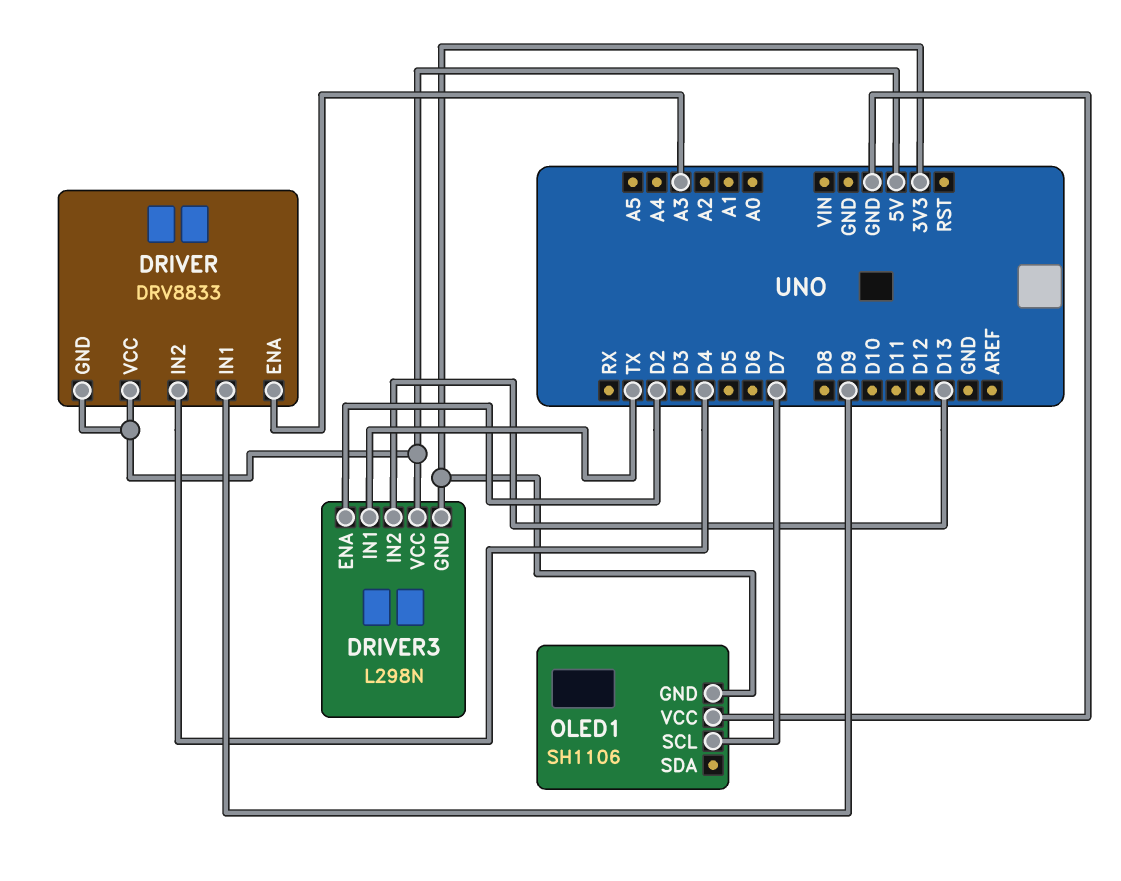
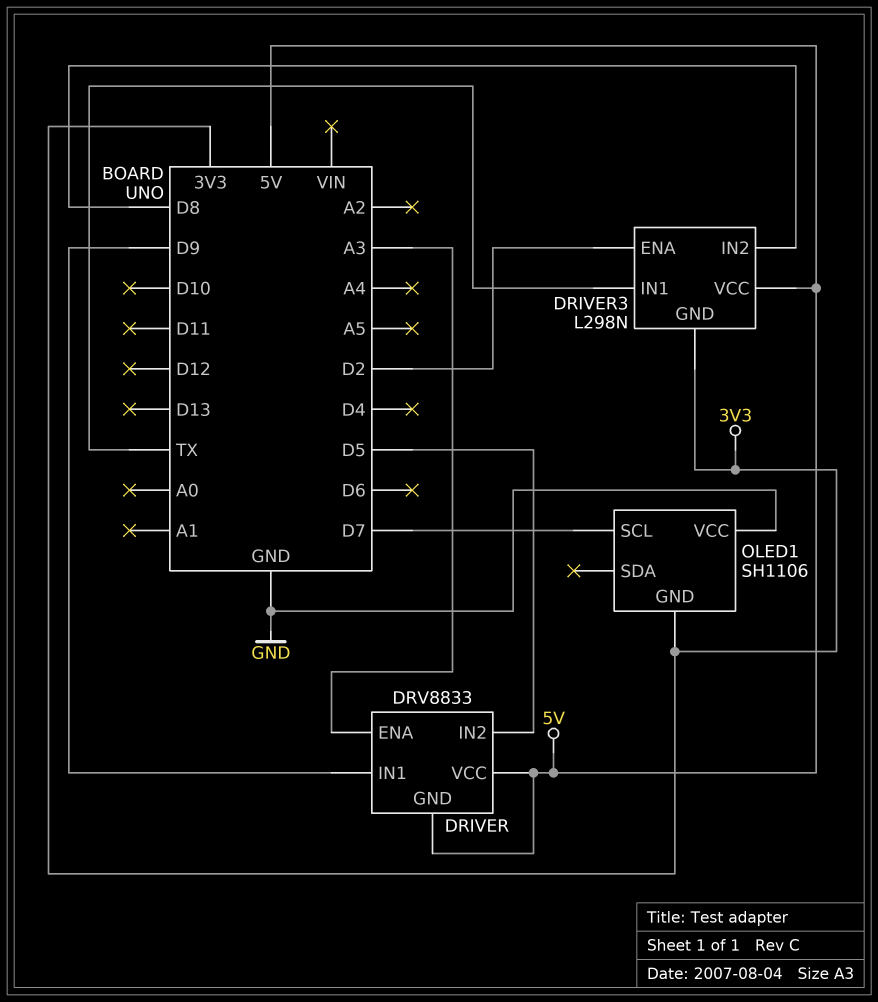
DRIVER pin IN2: D4 -> D5
DRIVER3 pin IN2: D13 -> D8

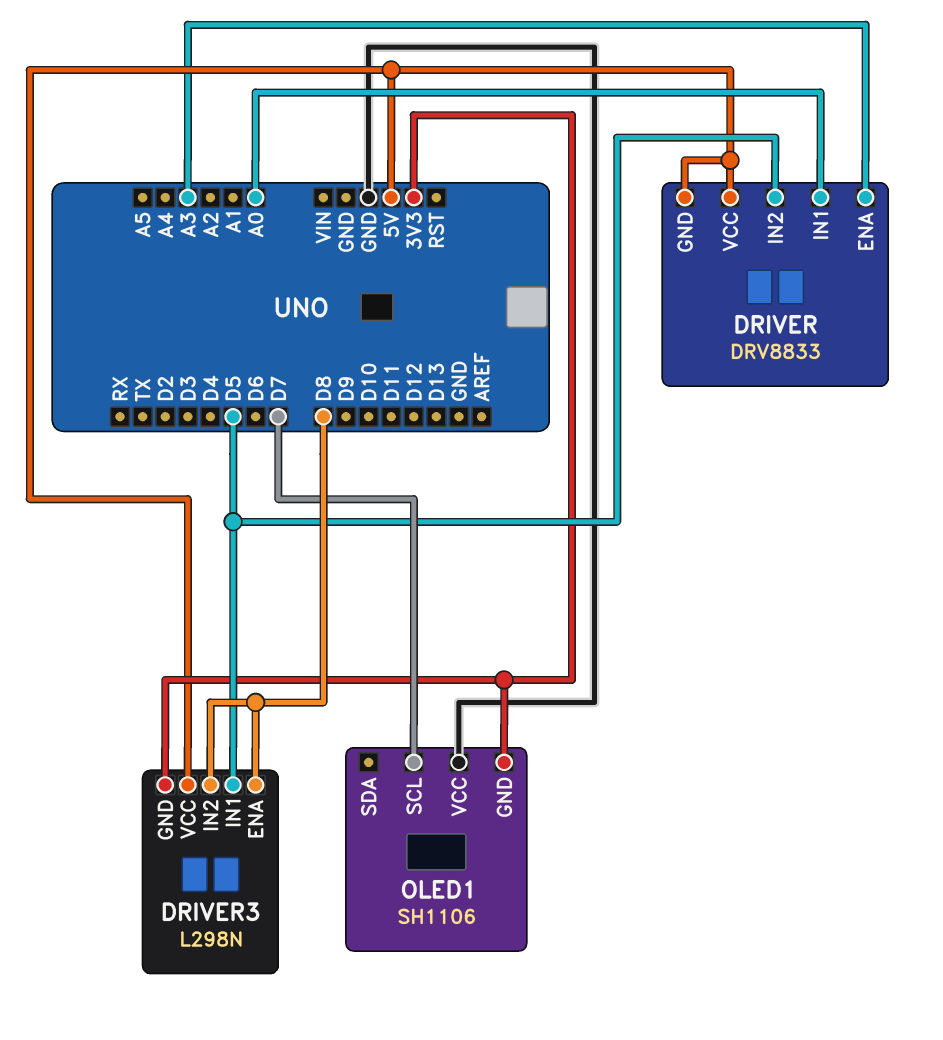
DRIVER pin IN1: D9 -> A0
DRIVER3 pin ENA: D2 -> D8
DRIVER3 pin IN1: TX -> D5

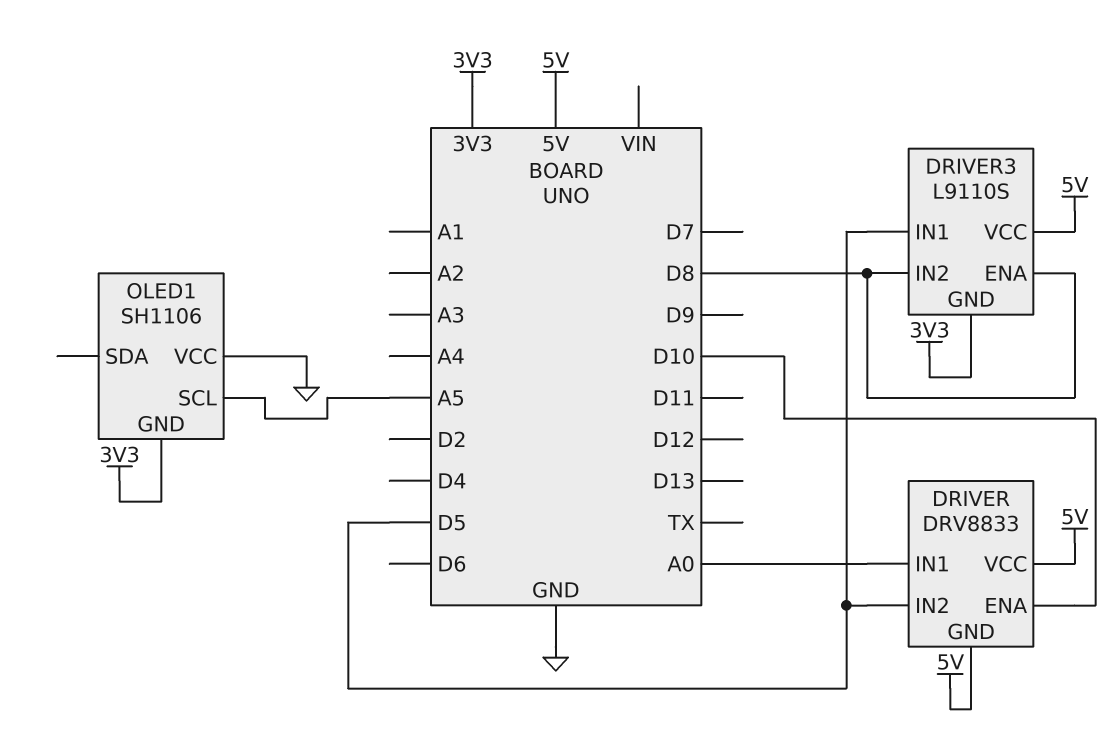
DRIVER pin ENA: A3 -> D10
DRIVER3: L298N -> L9110S
OLED1 pin SCL: D7 -> A5

